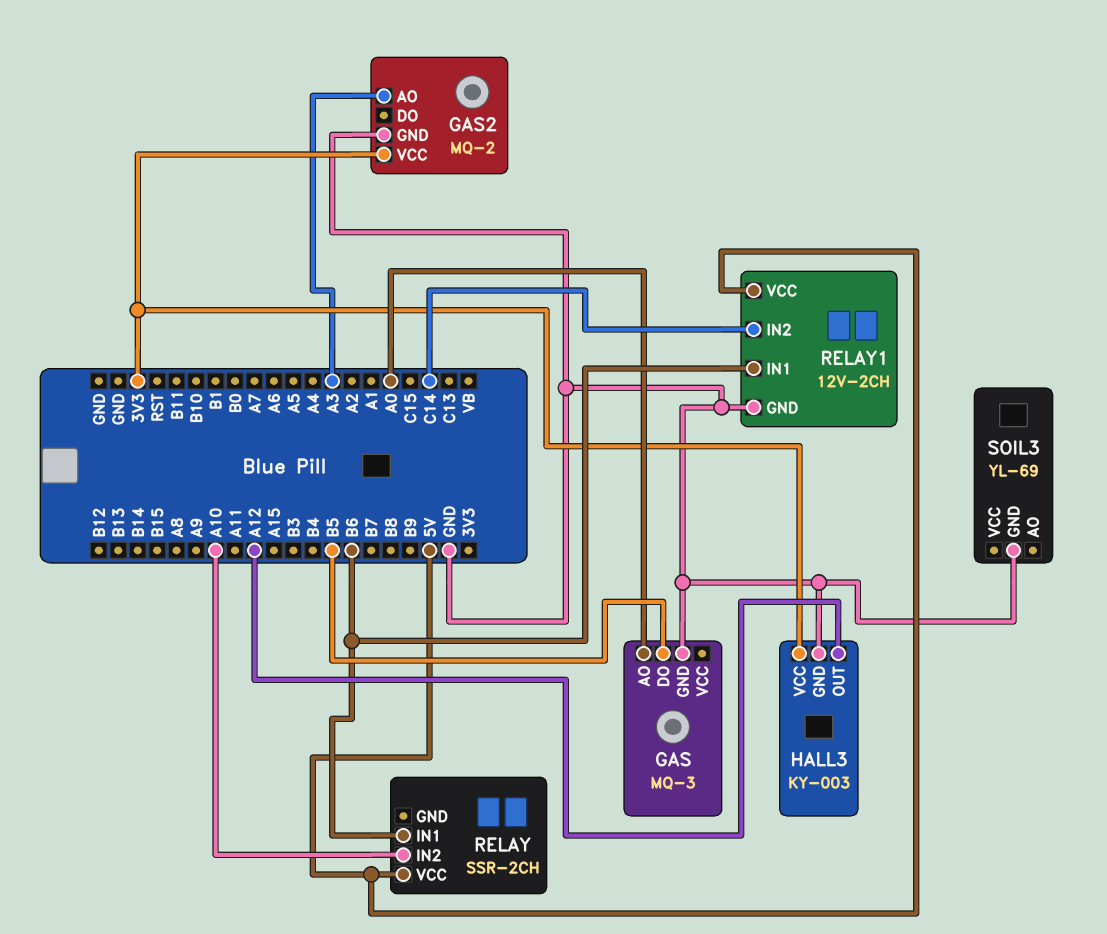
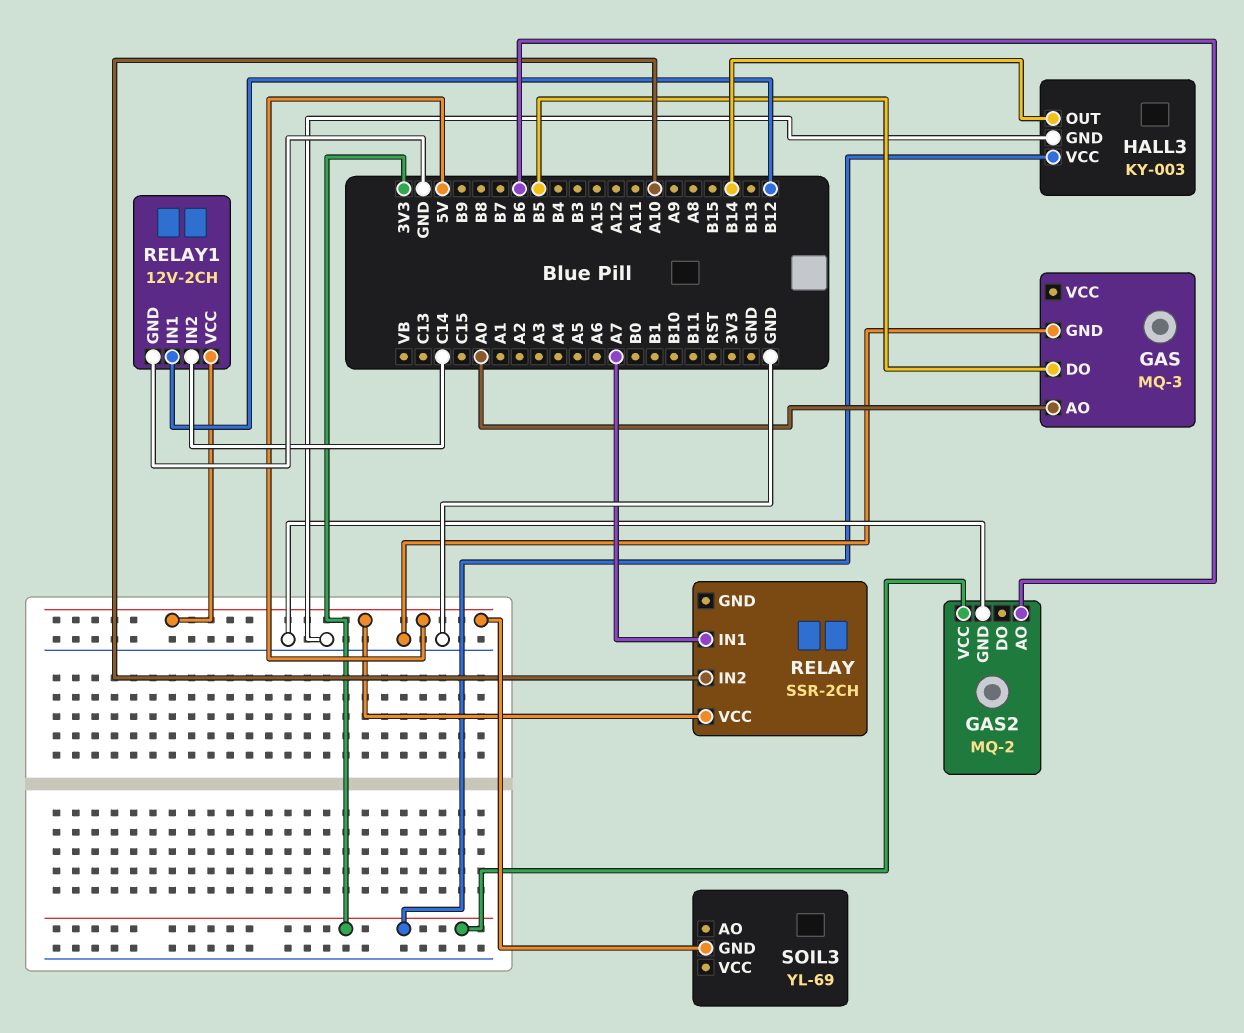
GAS2 pin AO: A3 -> B6
HALL3 pin OUT: A12 -> B14
RELAY pin IN1: B6 -> A7
RELAY1 pin IN1: B6 -> B12
SOIL3 pin GND: GND -> 5V

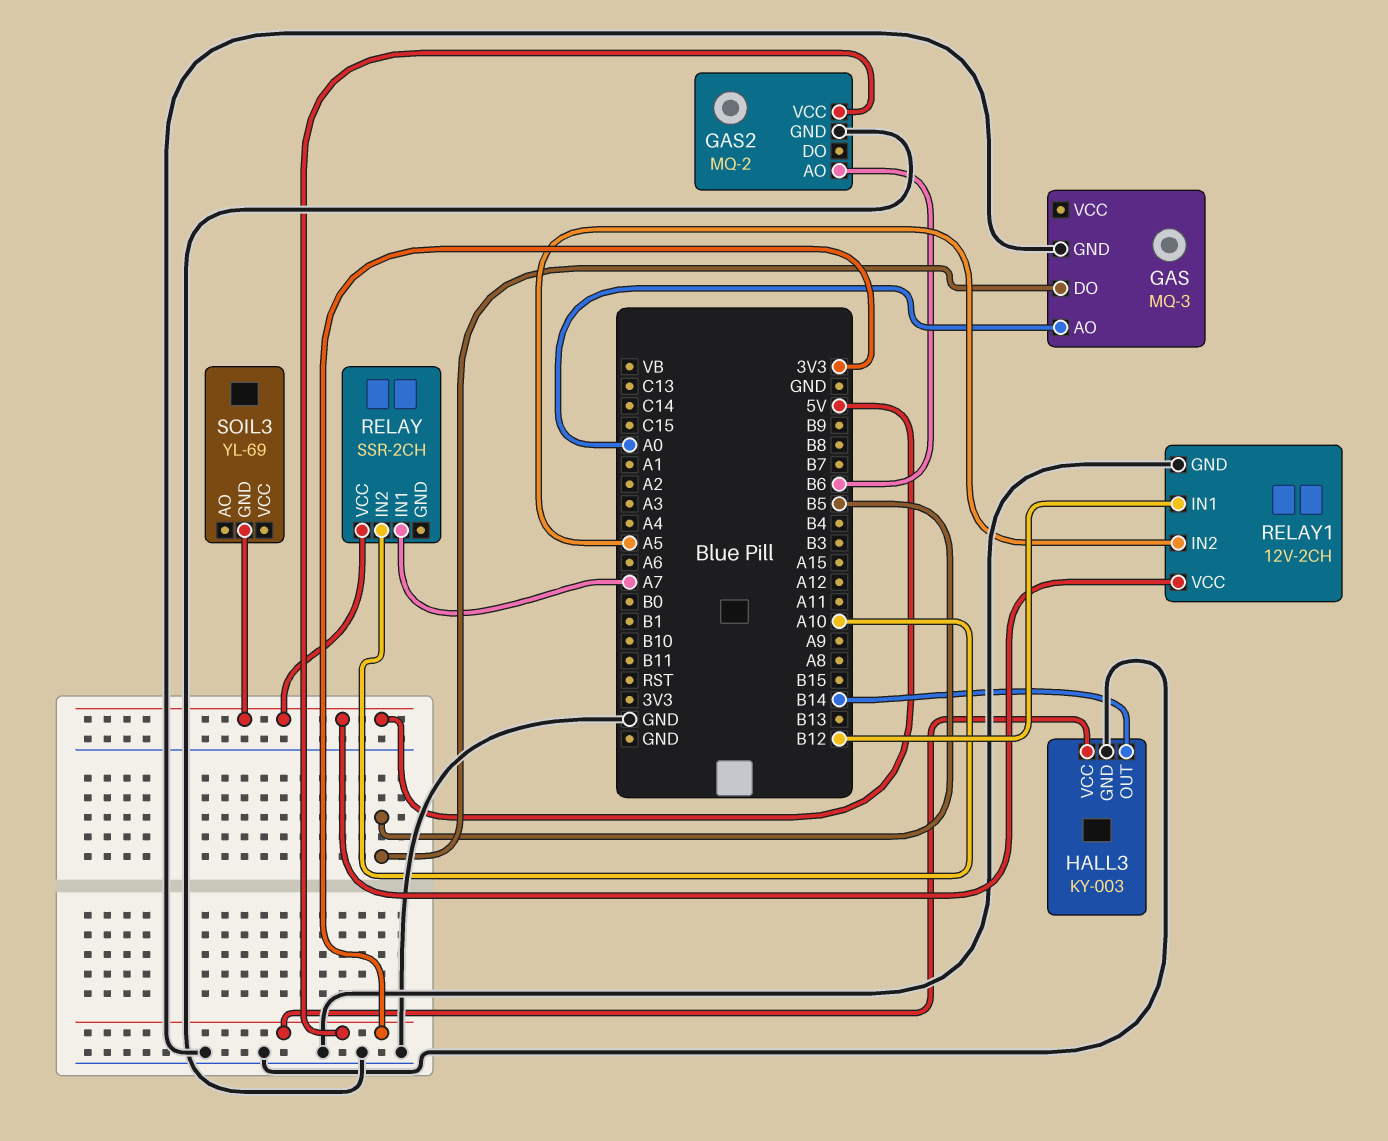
RELAY1 pin IN2: C14 -> A5

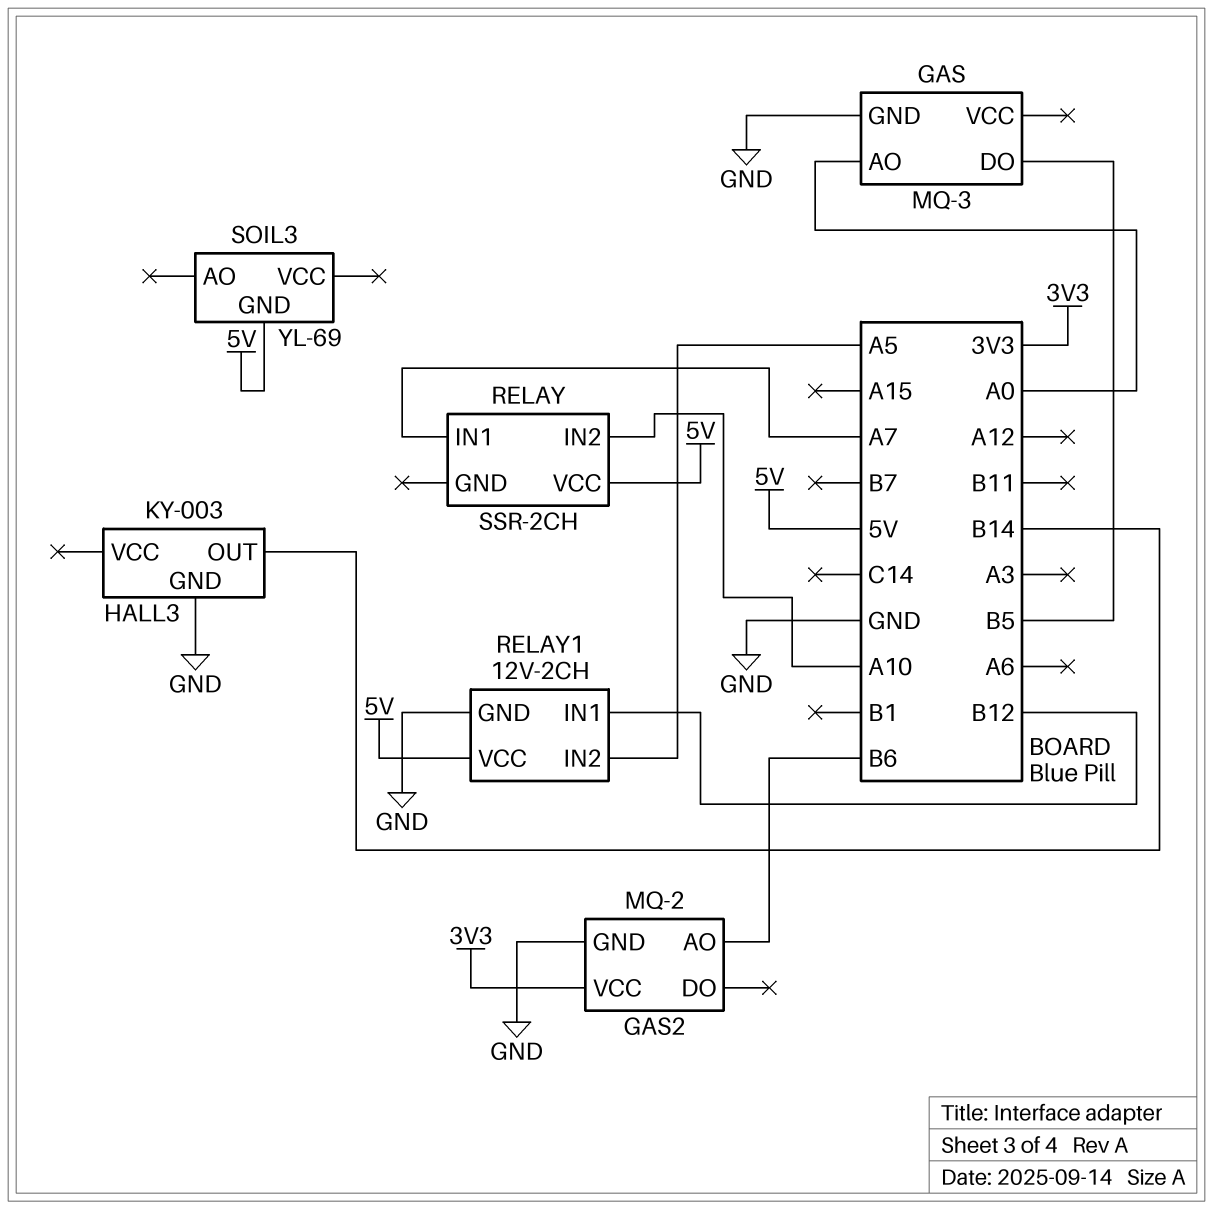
HALL3 pin VCC: 3V3 -> none

